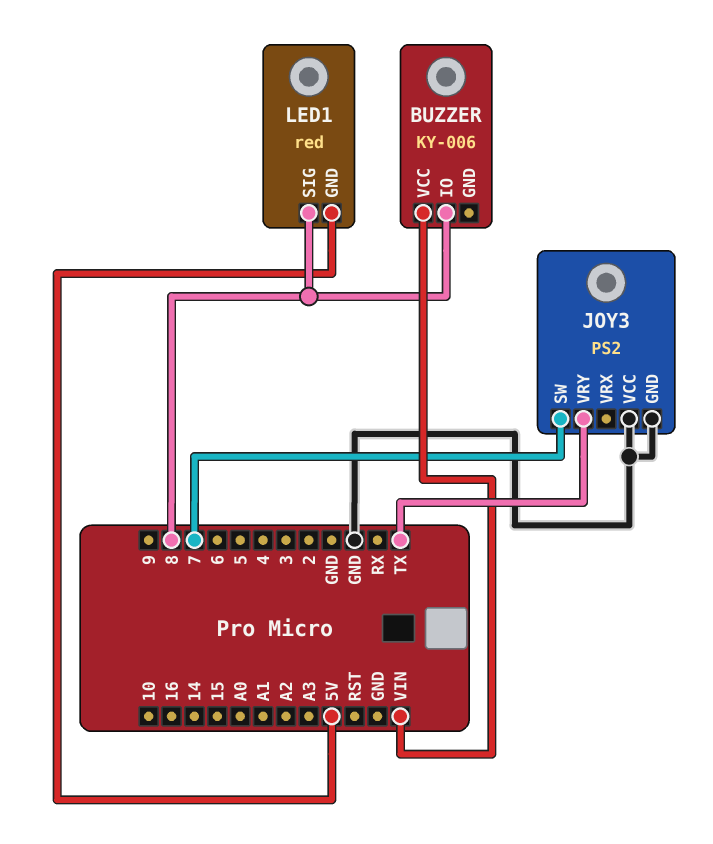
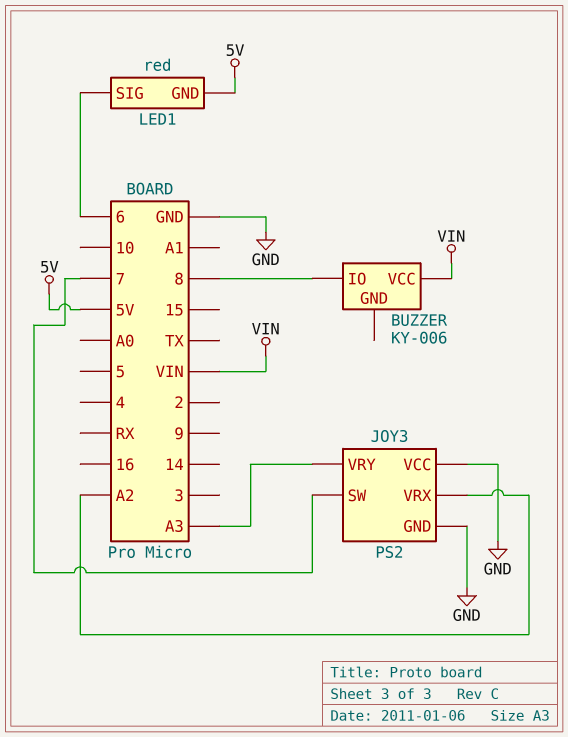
JOY3 pin VRX: none -> A2
JOY3 pin VRY: TX -> A3
LED1 pin SIG: 8 -> 6

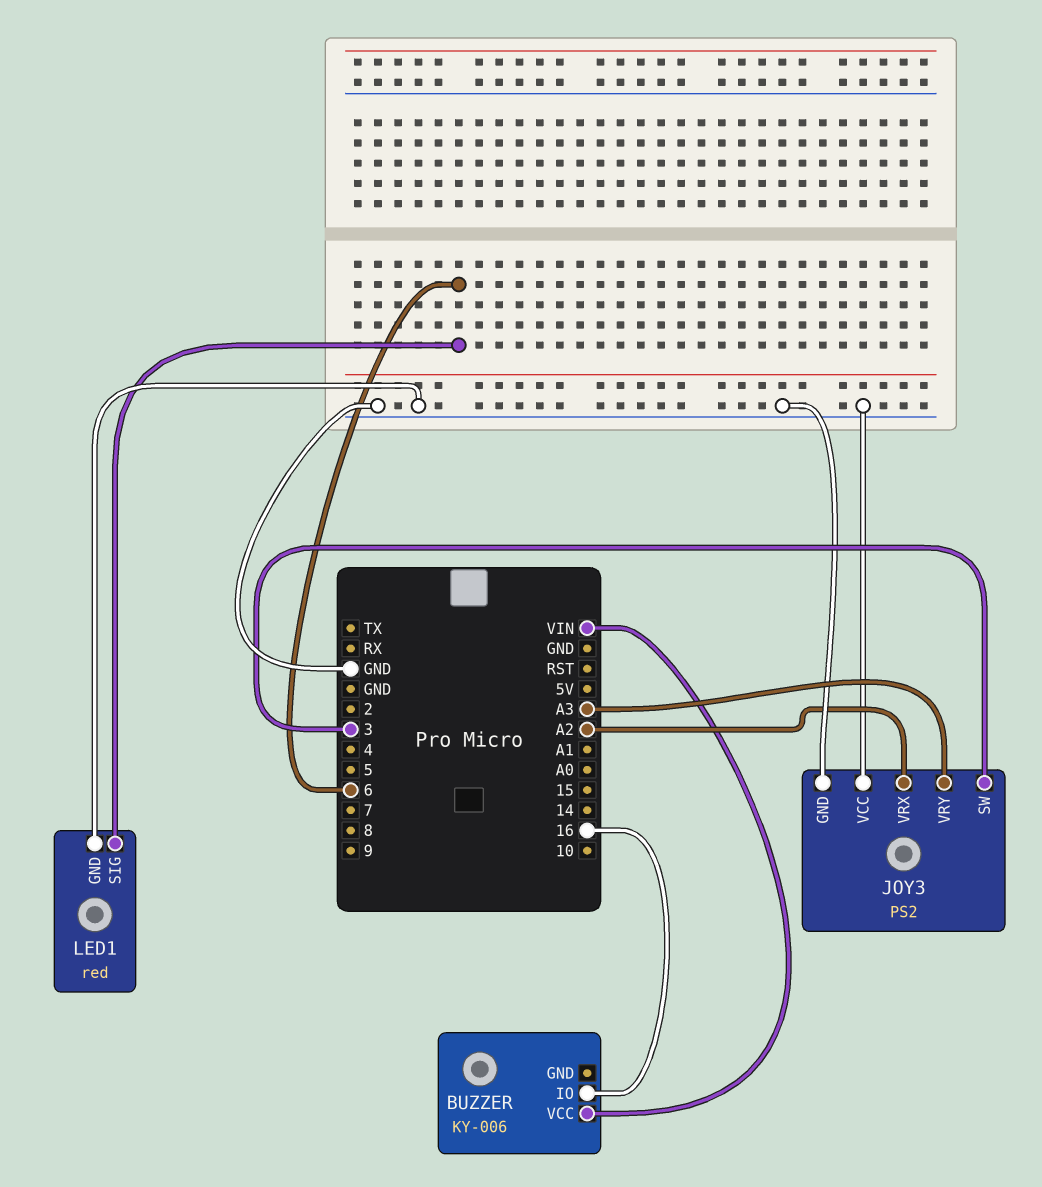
BUZZER pin IO: 8 -> 16
JOY3 pin SW: 7 -> 3
LED1 pin GND: 5V -> GND

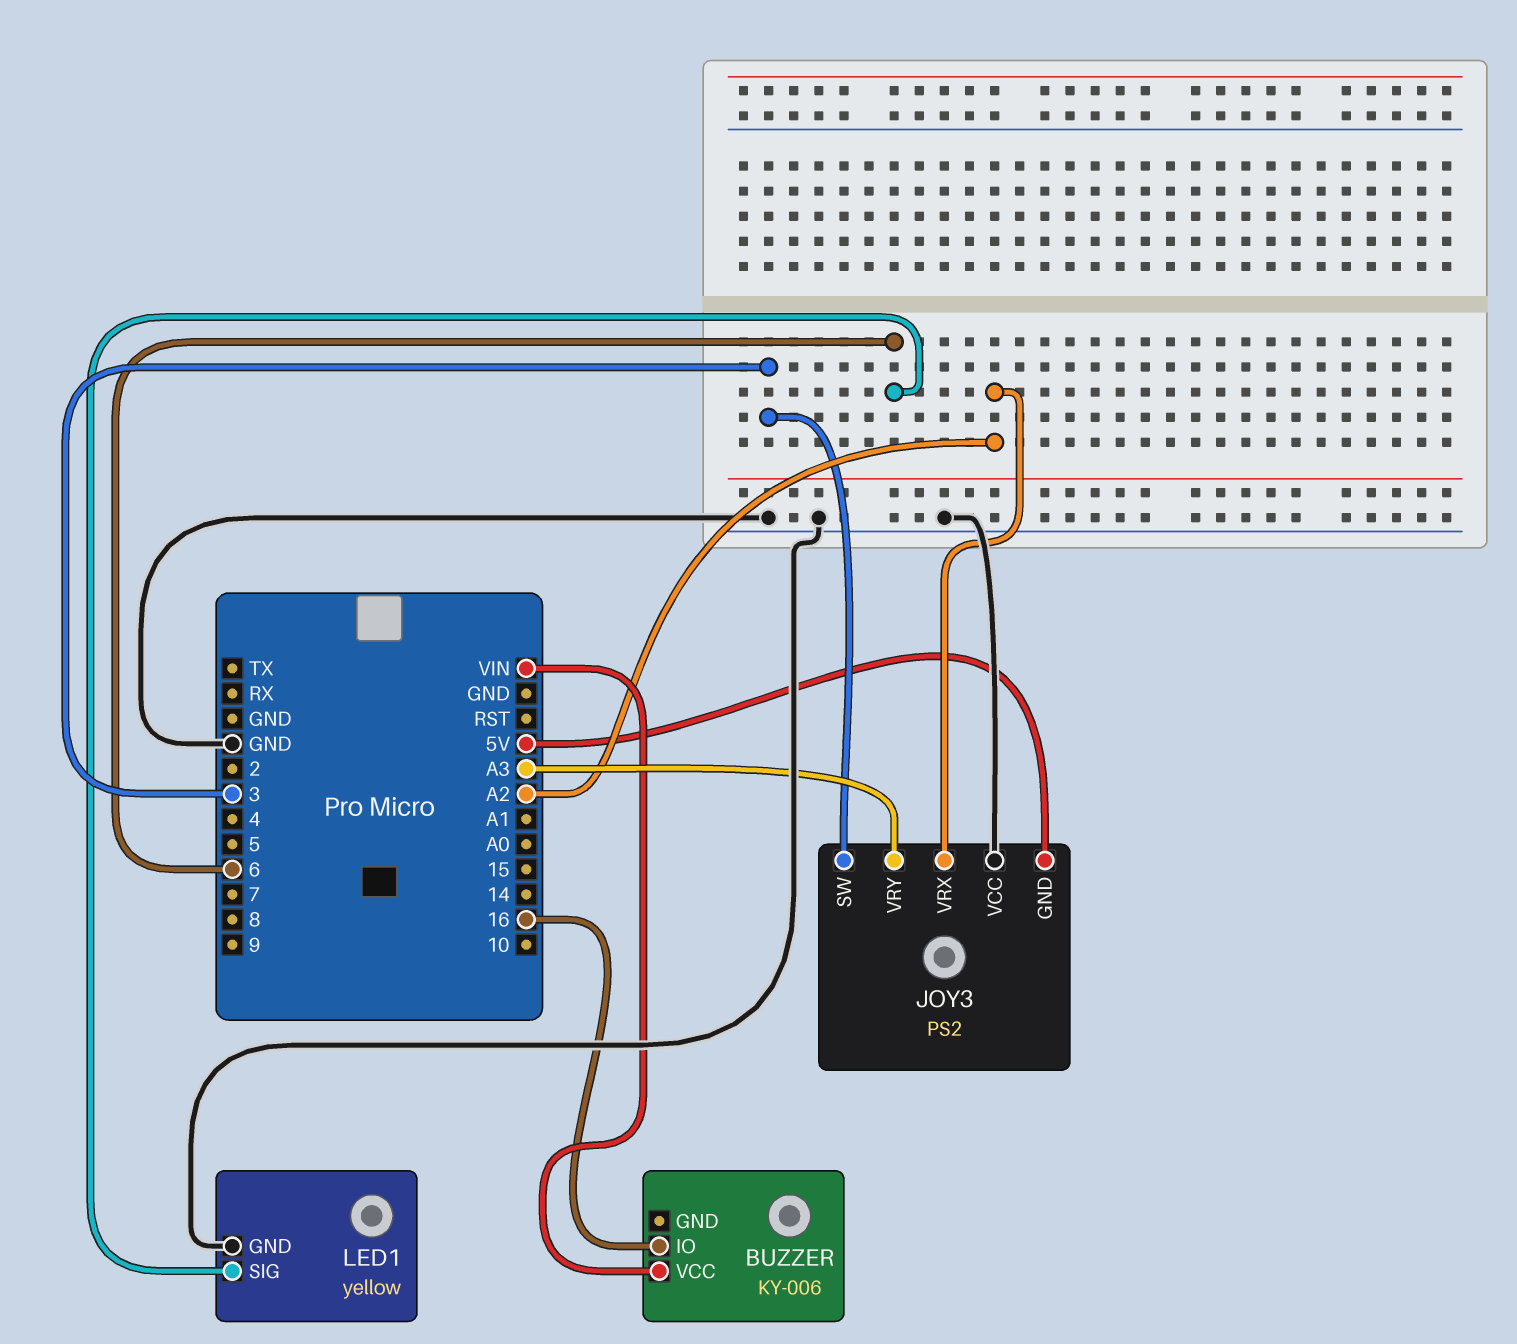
JOY3 pin GND: GND -> 5V
LED1: red -> yellow

